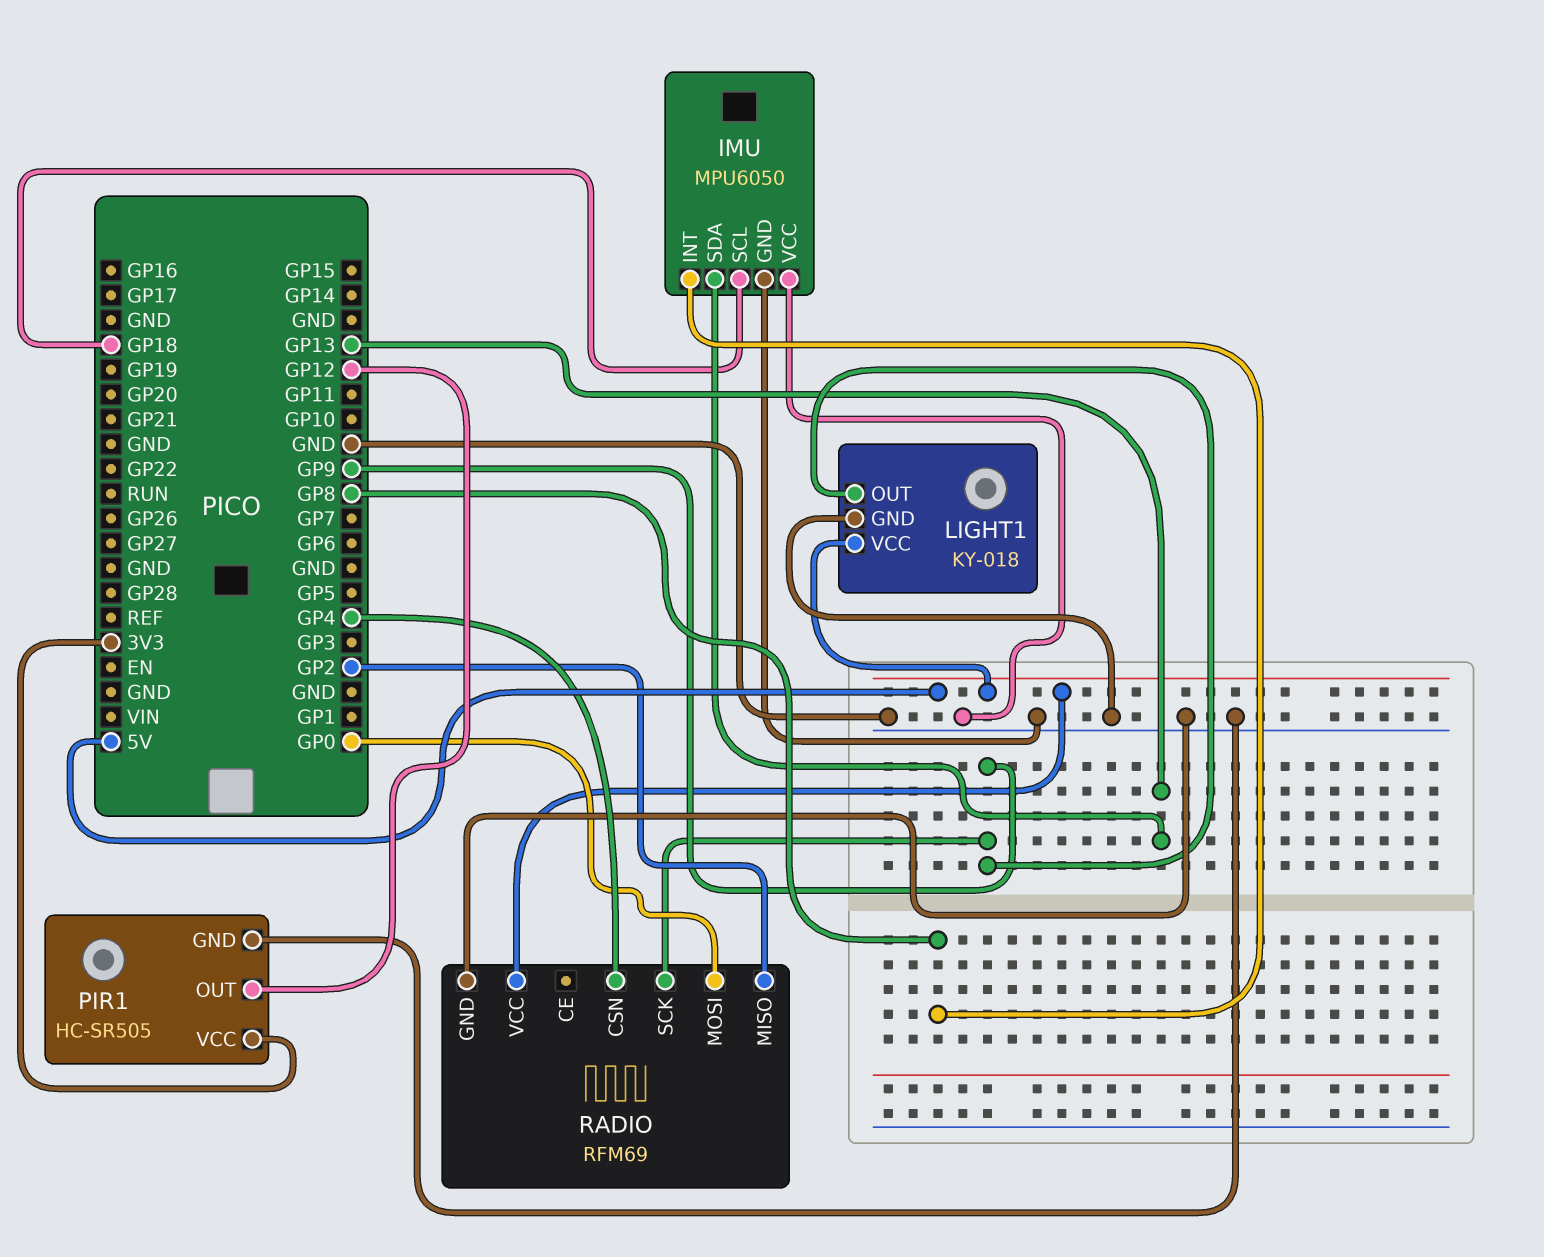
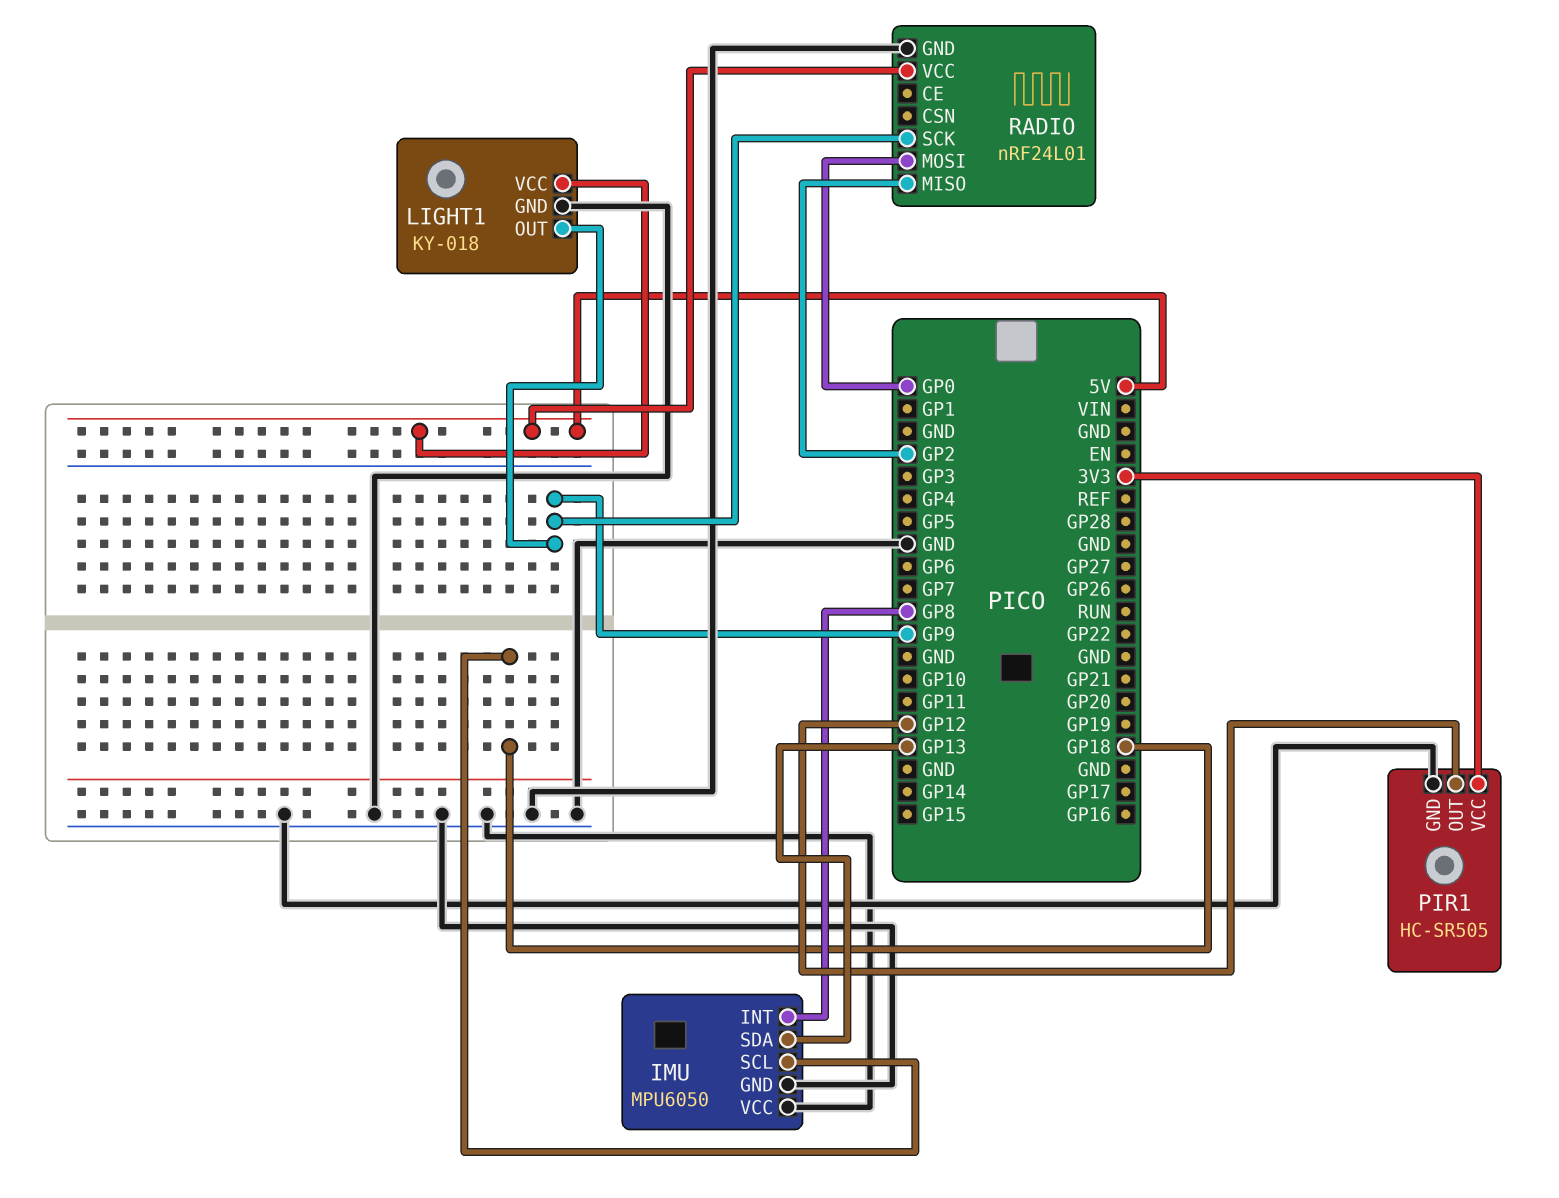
RADIO: RFM69 -> nRF24L01
RADIO pin CSN: GP4 -> none

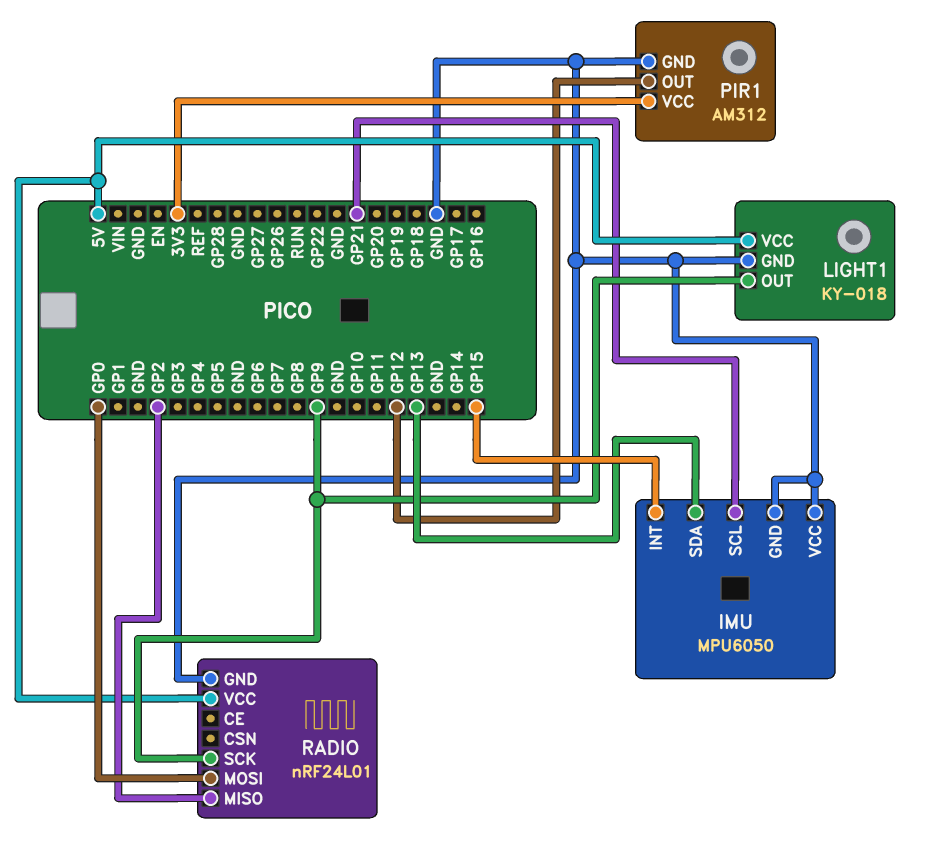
IMU pin INT: GP8 -> GP15
IMU pin SCL: GP18 -> GP21
PIR1: HC-SR505 -> AM312

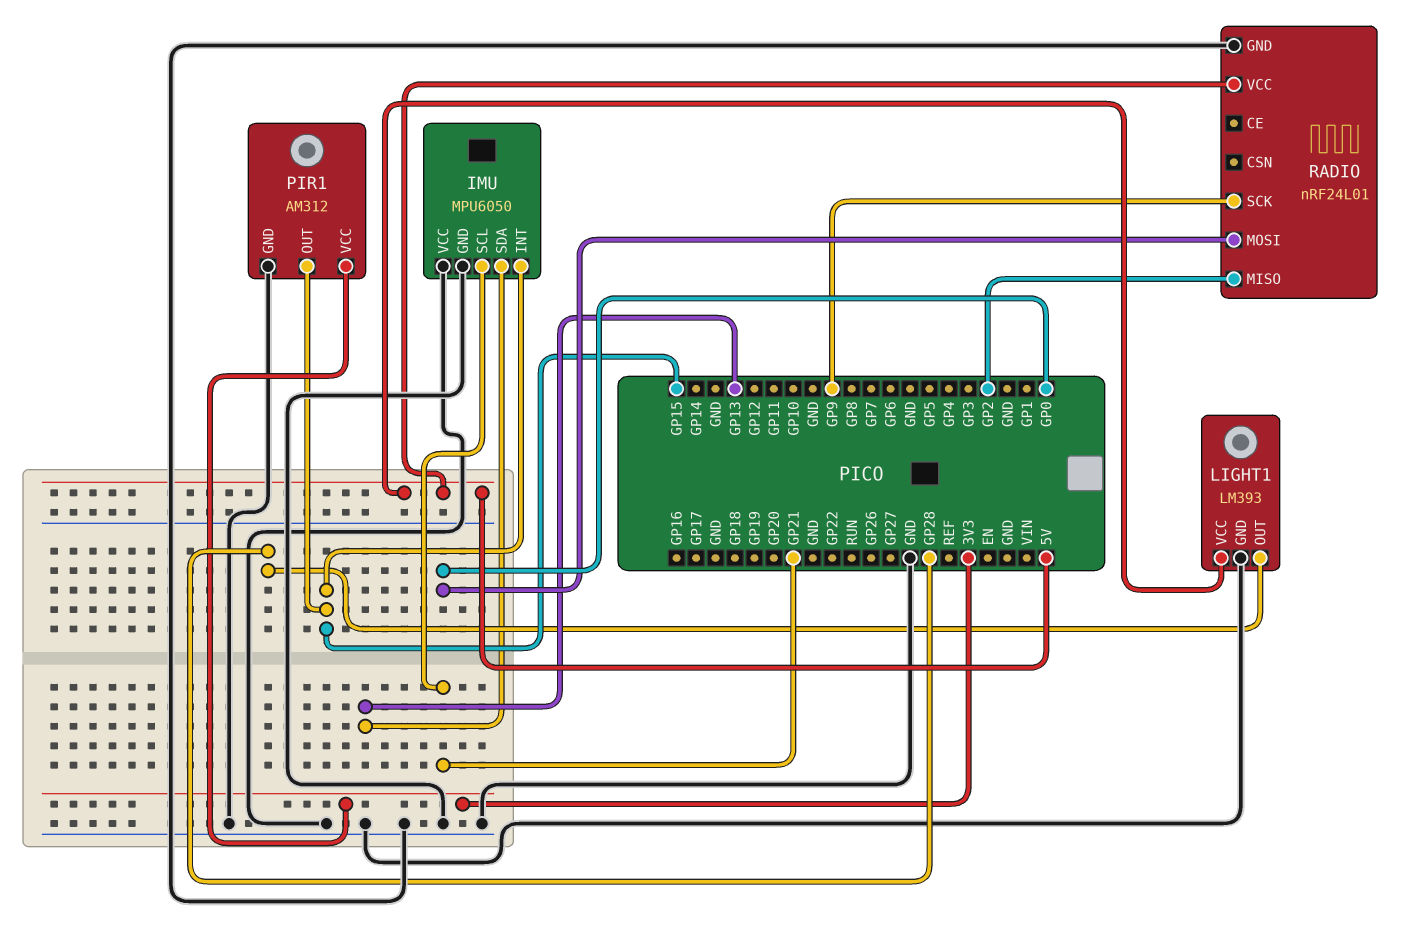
LIGHT1: KY-018 -> LM393
LIGHT1 pin OUT: GP9 -> GP28
PIR1 pin OUT: GP12 -> GP15

